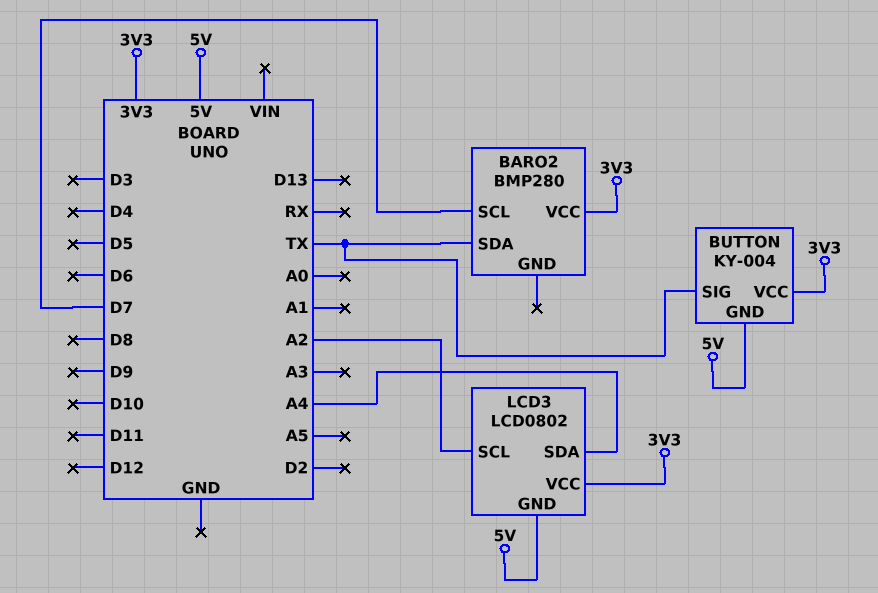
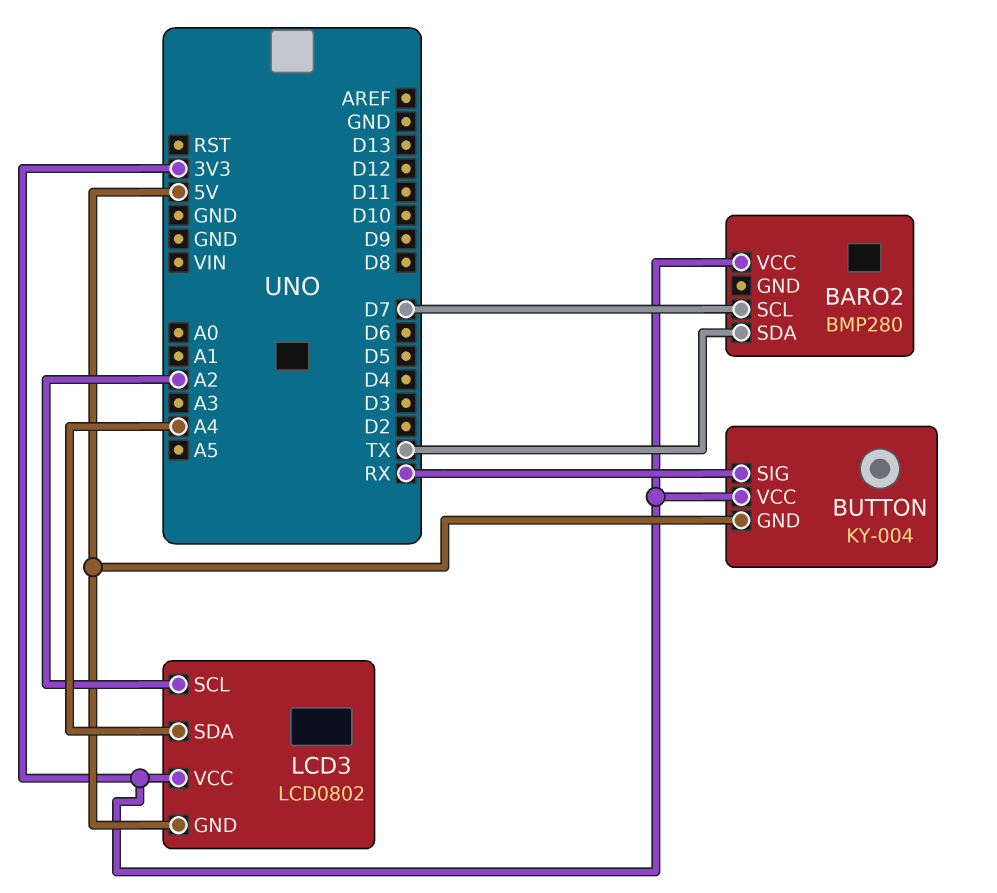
BUTTON pin SIG: TX -> RX

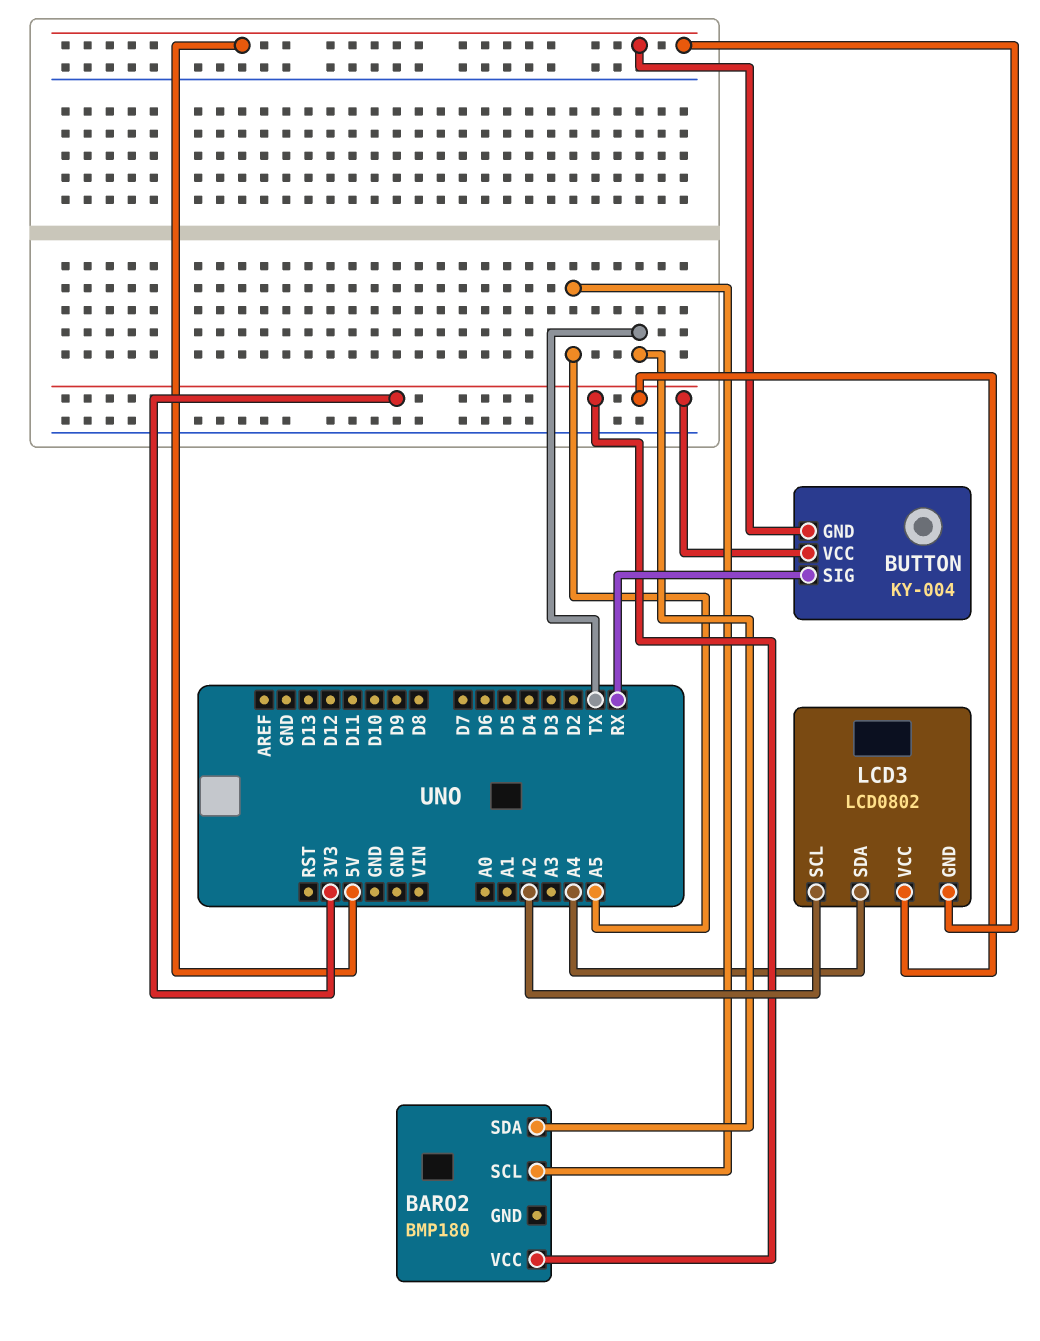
BARO2: BMP280 -> BMP180
BARO2 pin SCL: D7 -> A5

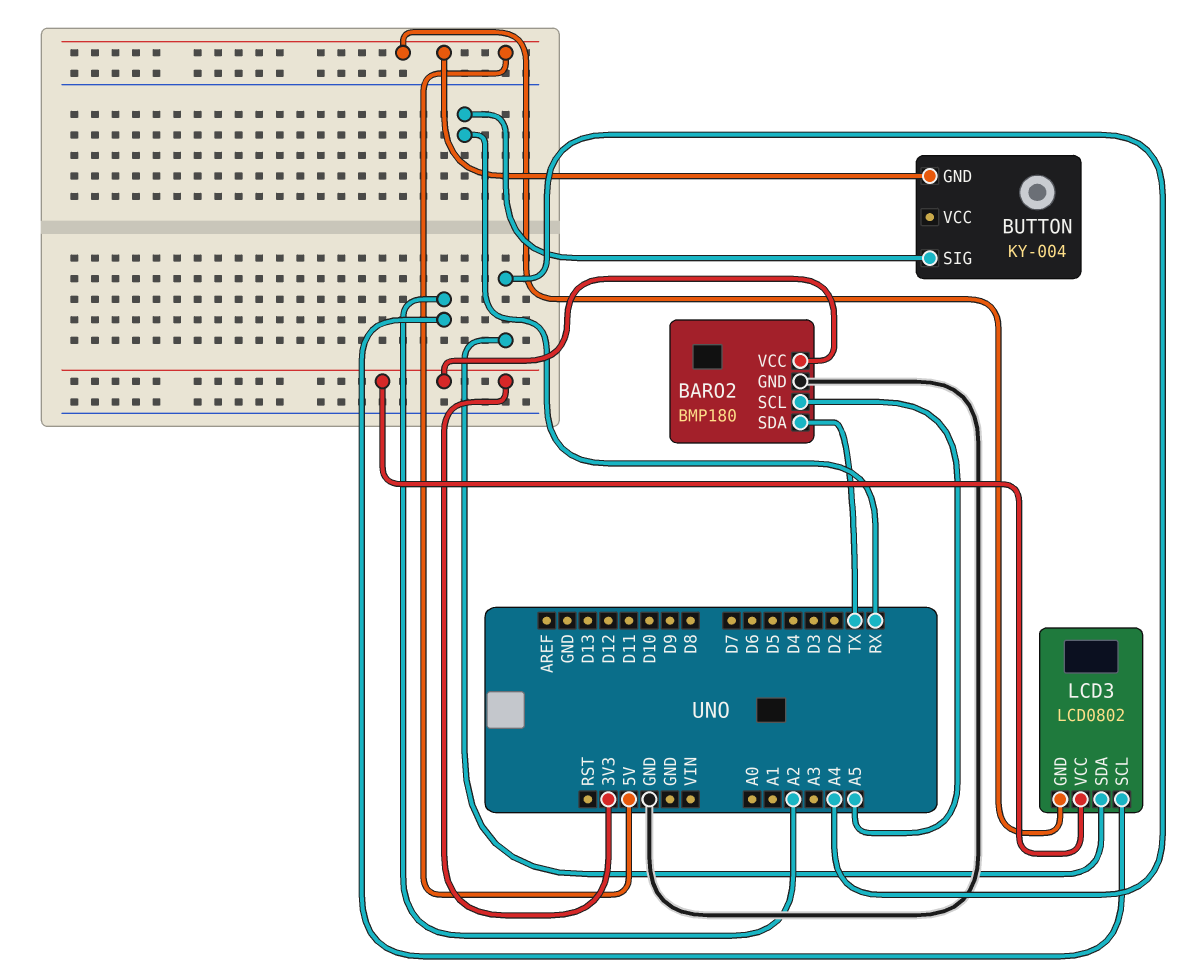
BARO2 pin GND: none -> GND
BUTTON pin VCC: 3V3 -> none

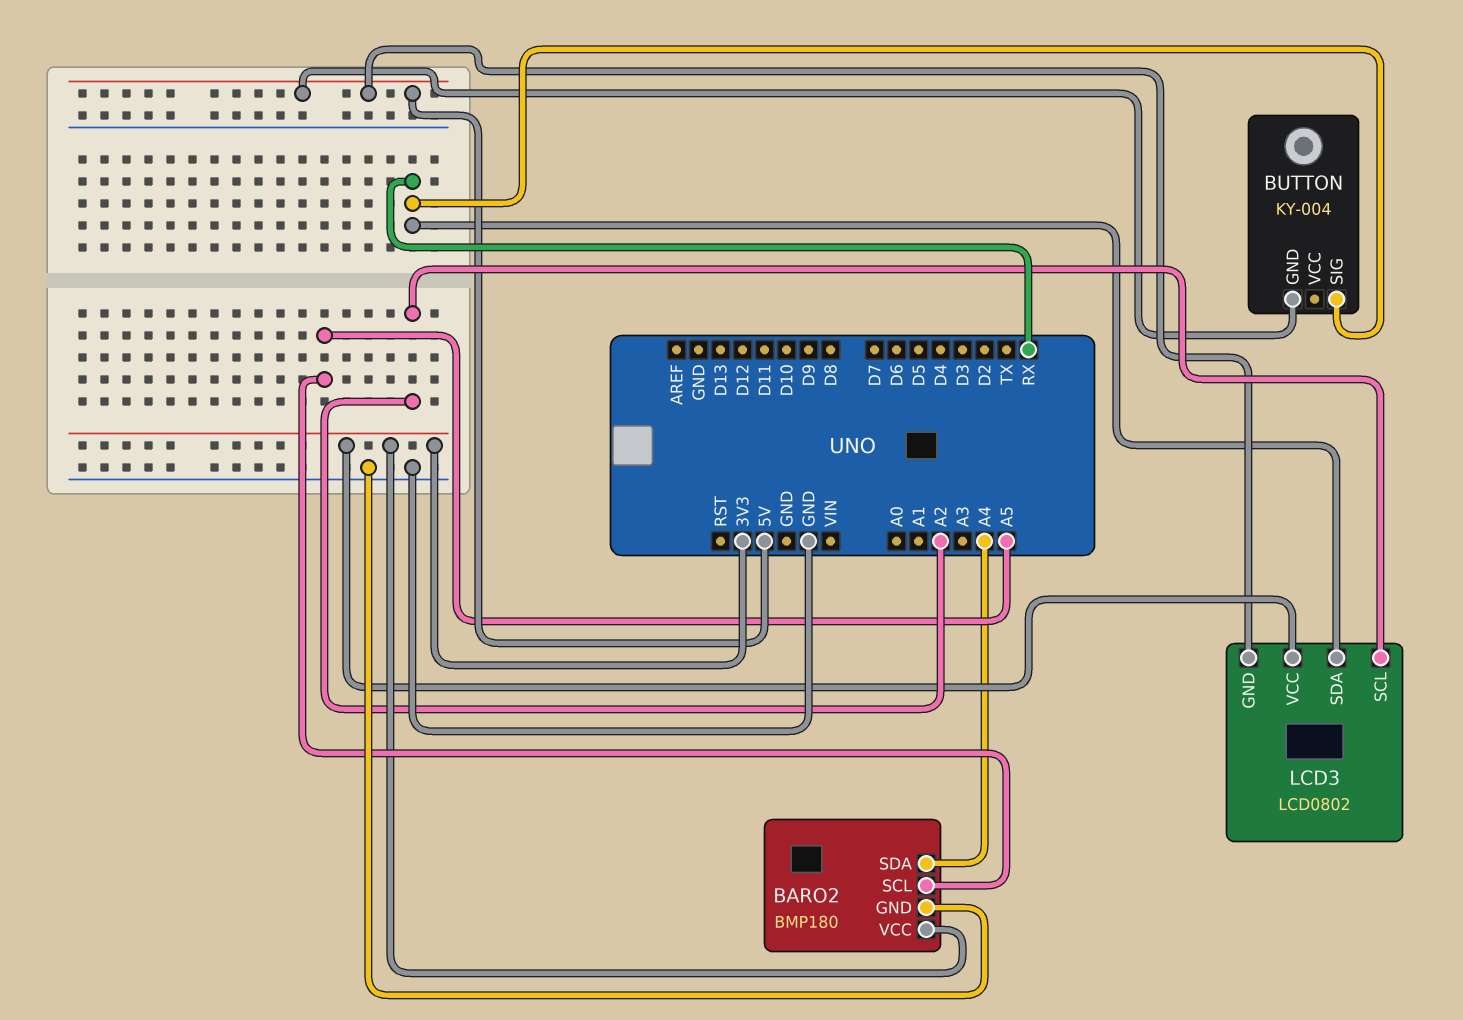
BARO2 pin SDA: TX -> A4
LCD3 pin SDA: A4 -> RX

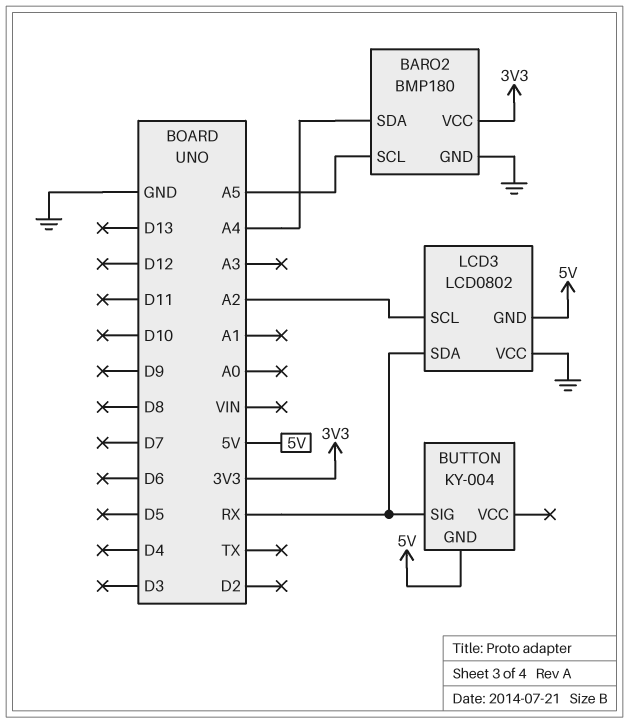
LCD3 pin VCC: 3V3 -> GND

